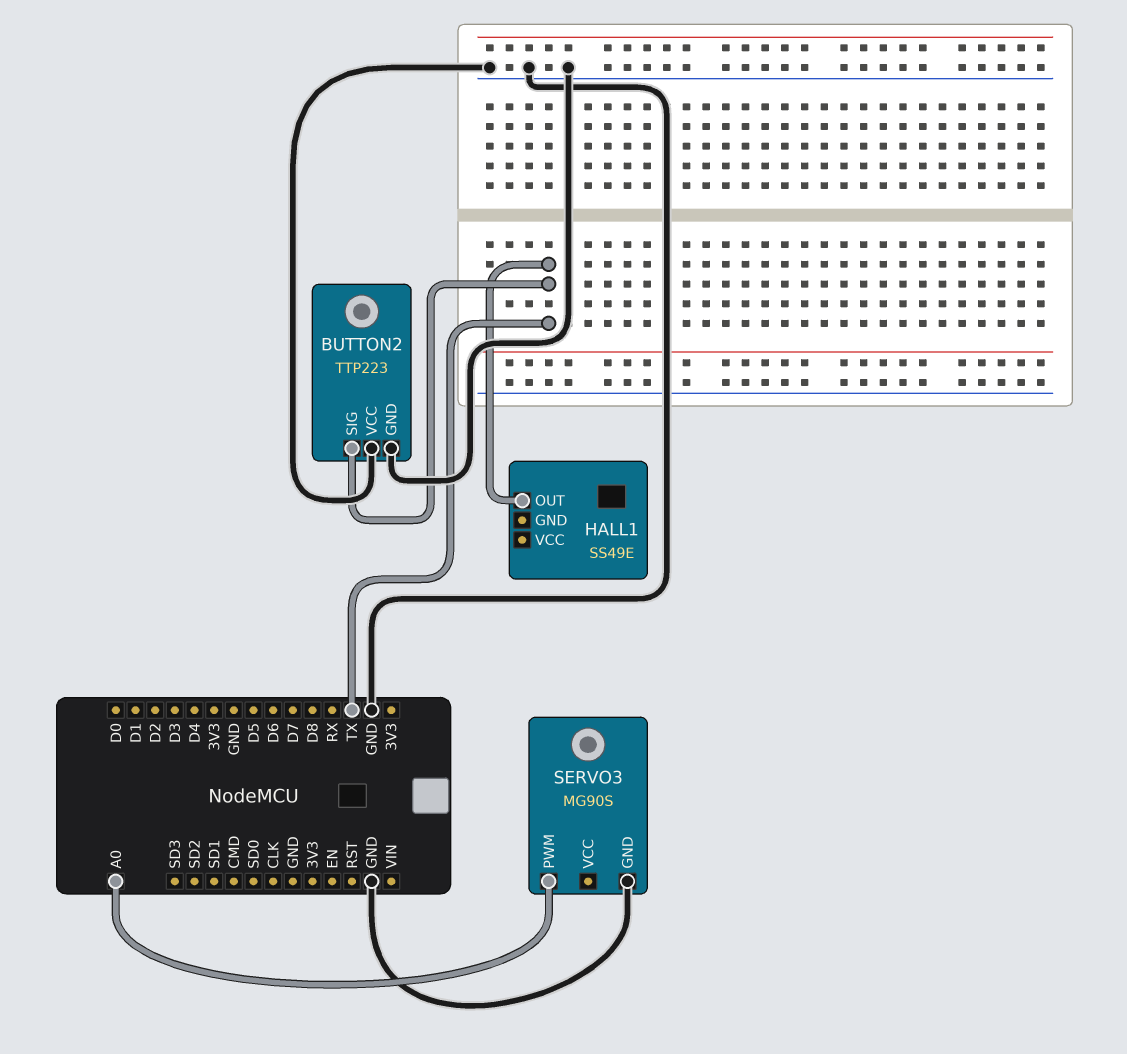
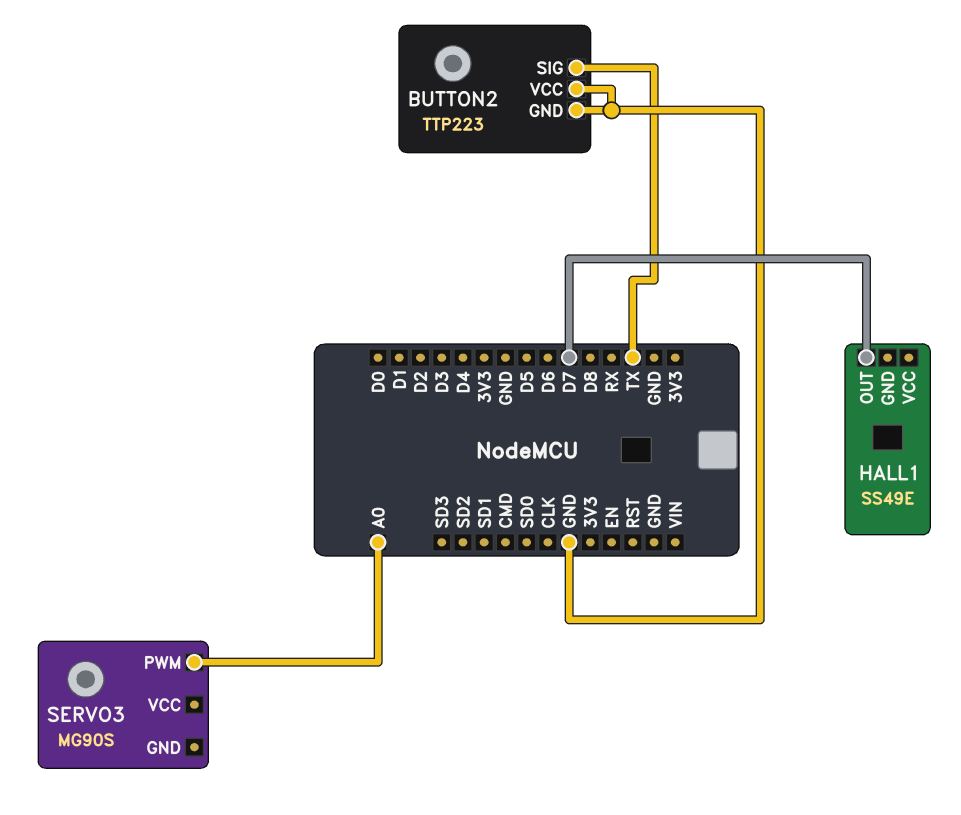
HALL1 pin OUT: TX -> D7
SERVO3 pin GND: GND -> none

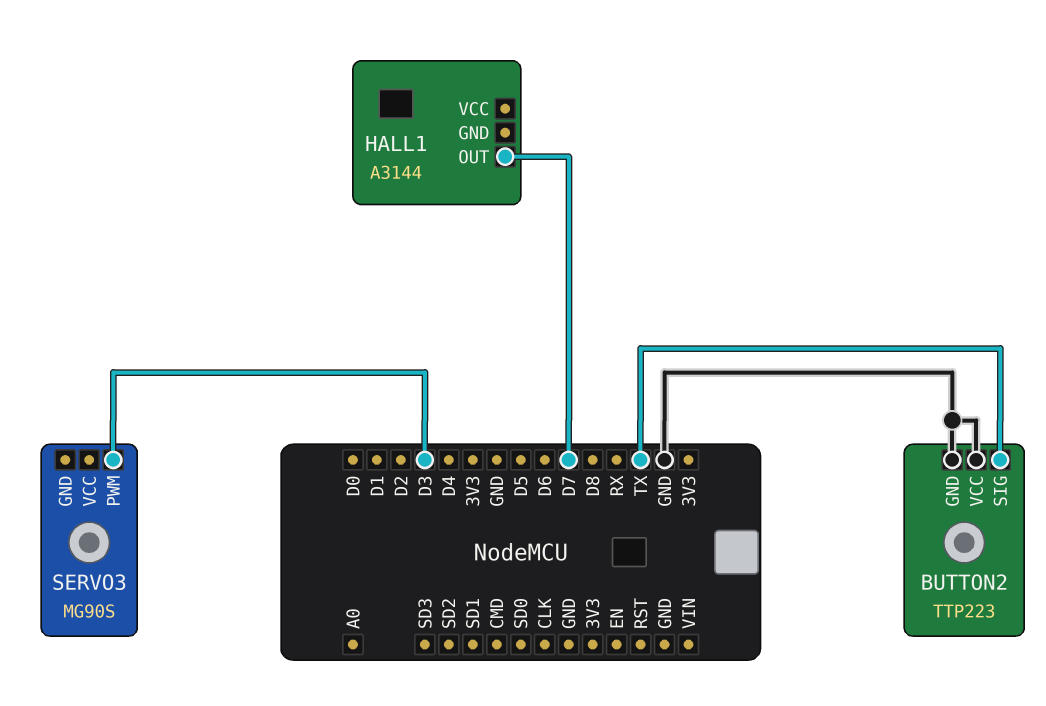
HALL1: SS49E -> A3144
SERVO3 pin PWM: A0 -> D3

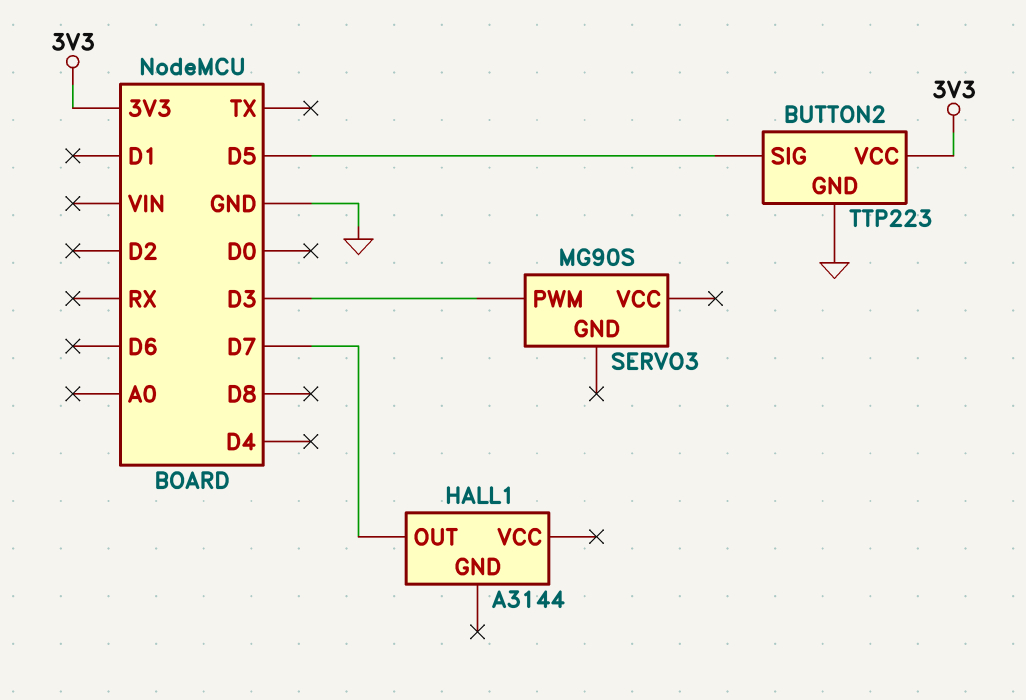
BUTTON2 pin SIG: TX -> D5
BUTTON2 pin VCC: GND -> 3V3

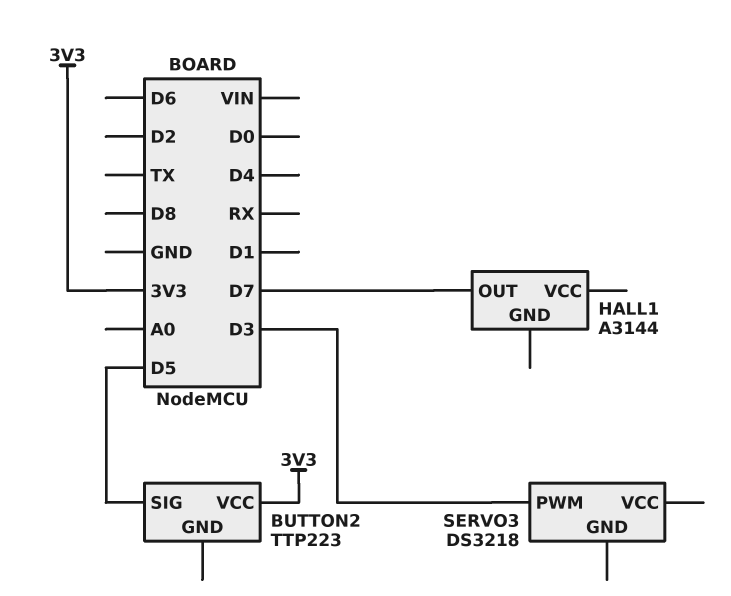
BUTTON2 pin GND: GND -> none
SERVO3: MG90S -> DS3218

